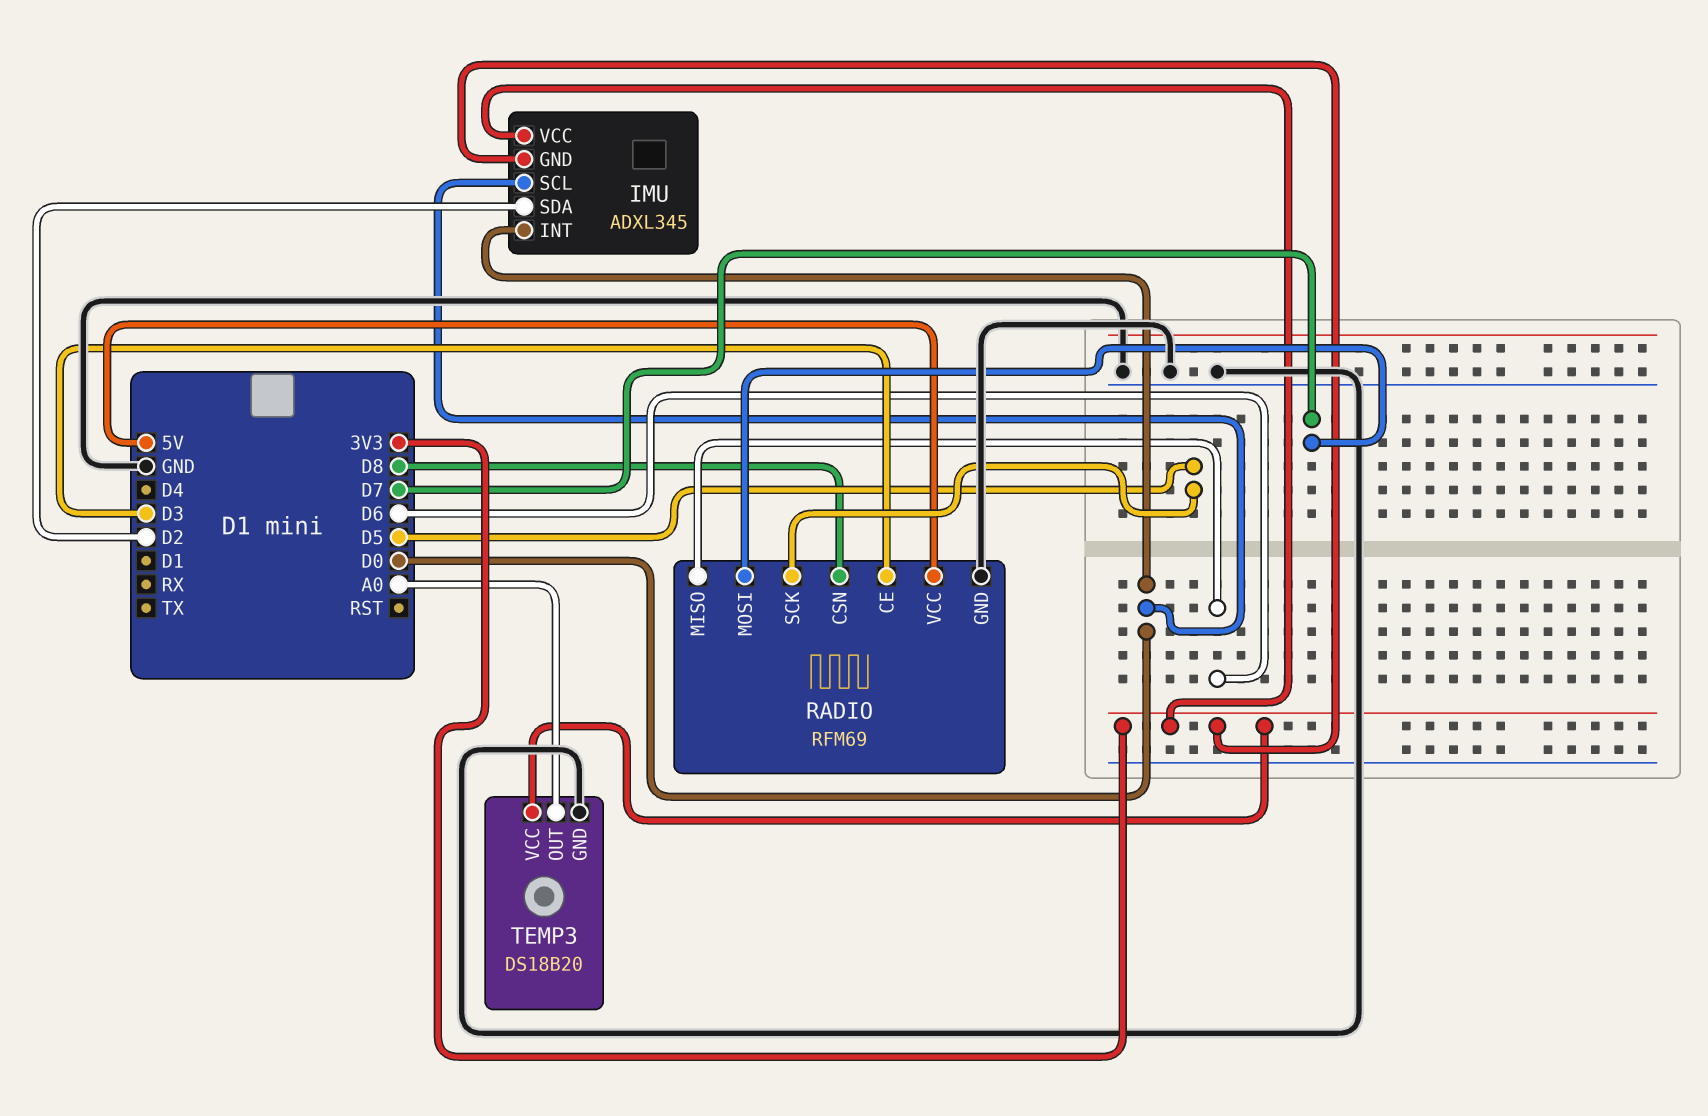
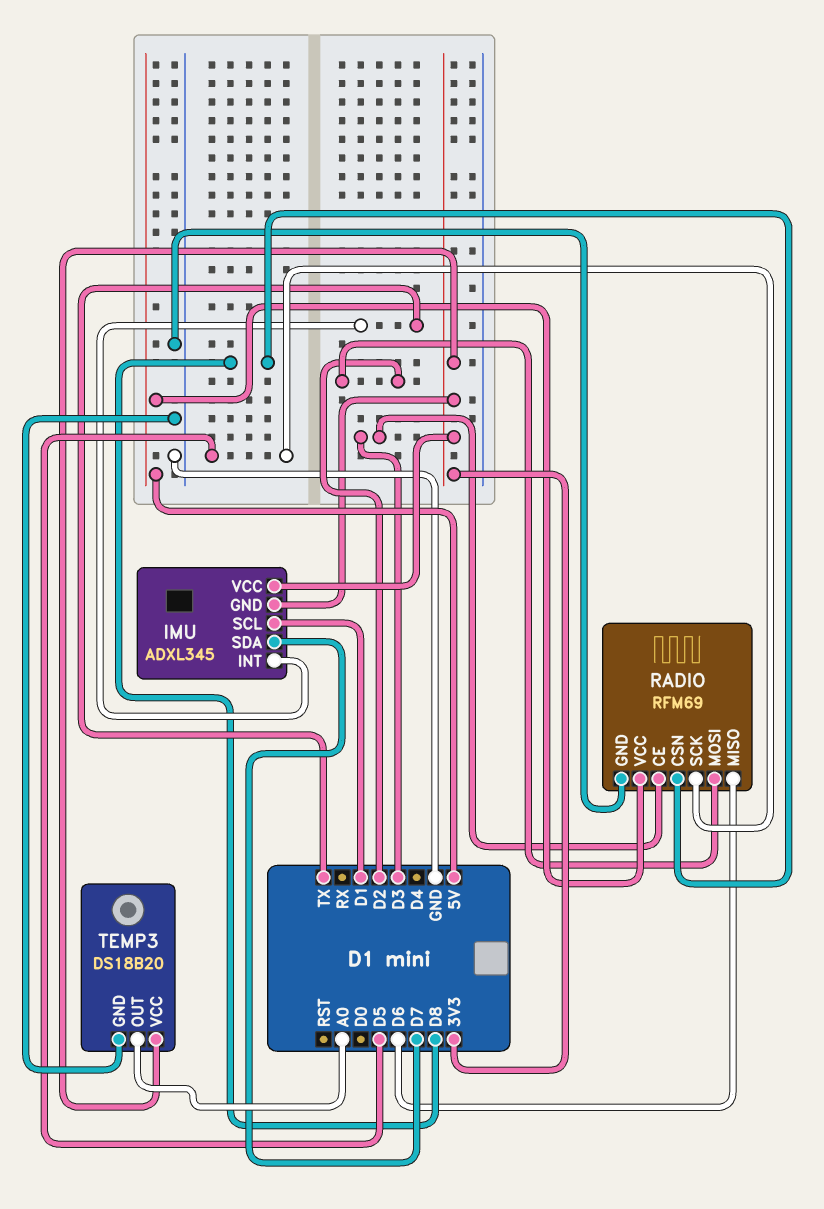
IMU pin INT: D0 -> TX
IMU pin SCL: D0 -> D1
IMU pin SDA: D2 -> D7
RADIO pin MOSI: D7 -> D2

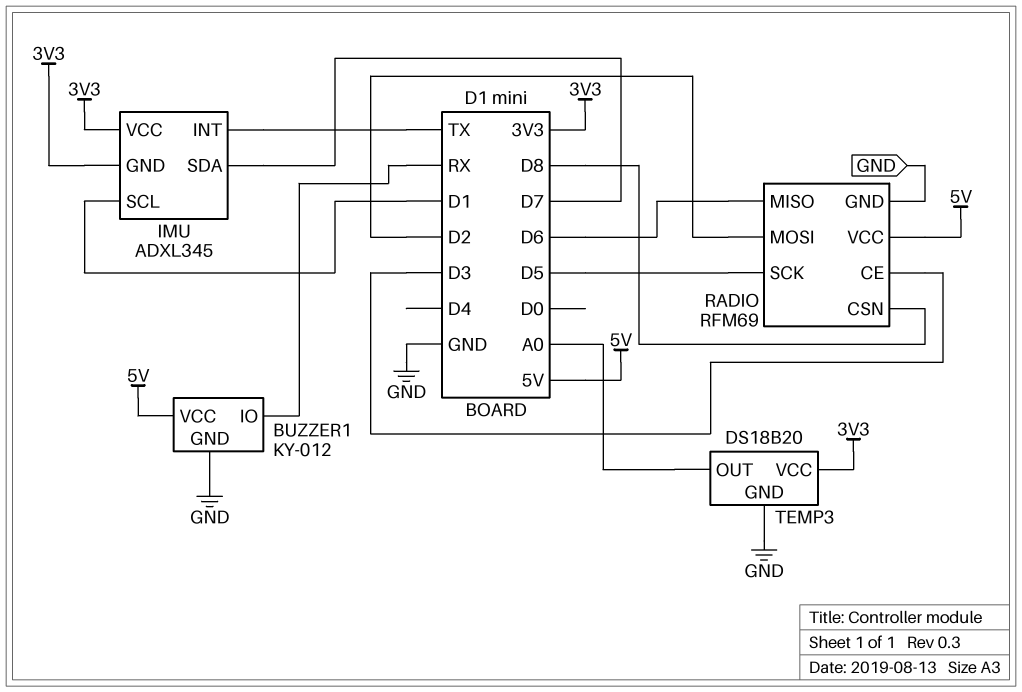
BUZZER1: none -> KY-012
BUZZER1 pin GND: none -> GND
BUZZER1 pin IO: none -> RX
BUZZER1 pin VCC: none -> 5V

